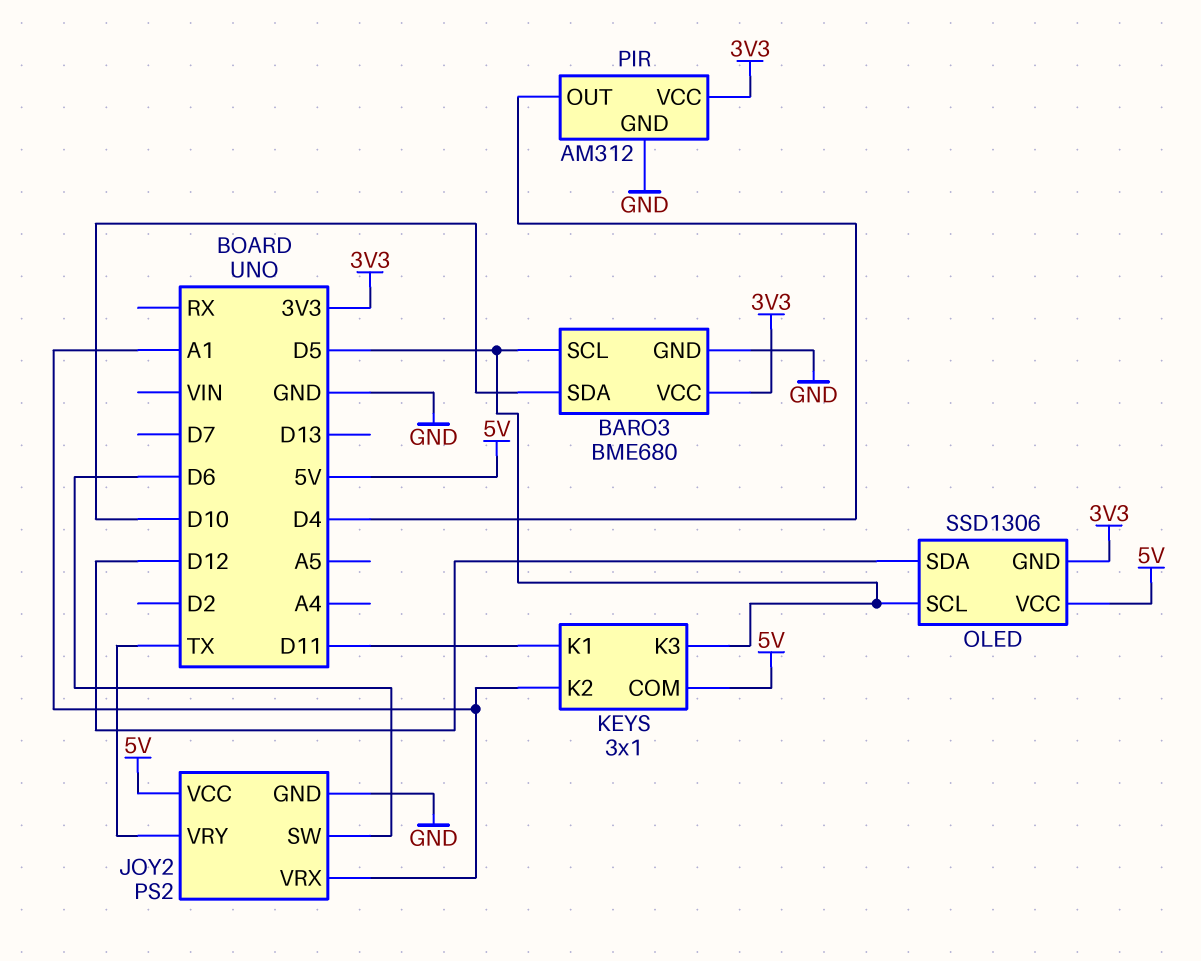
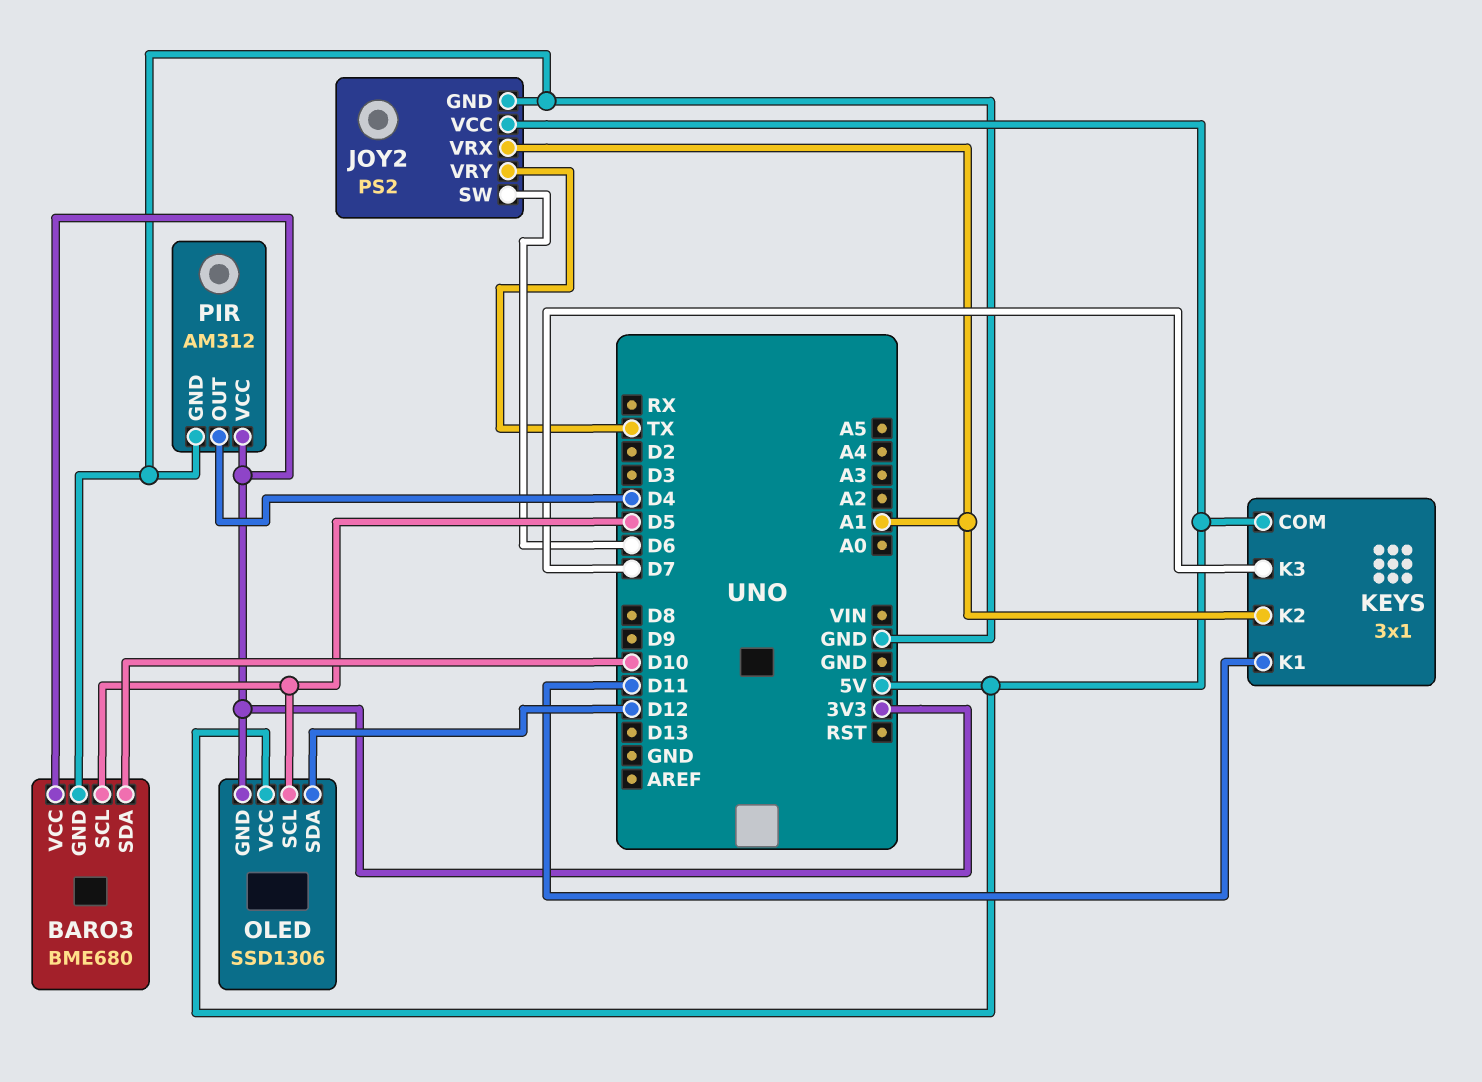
KEYS pin K3: D5 -> D7

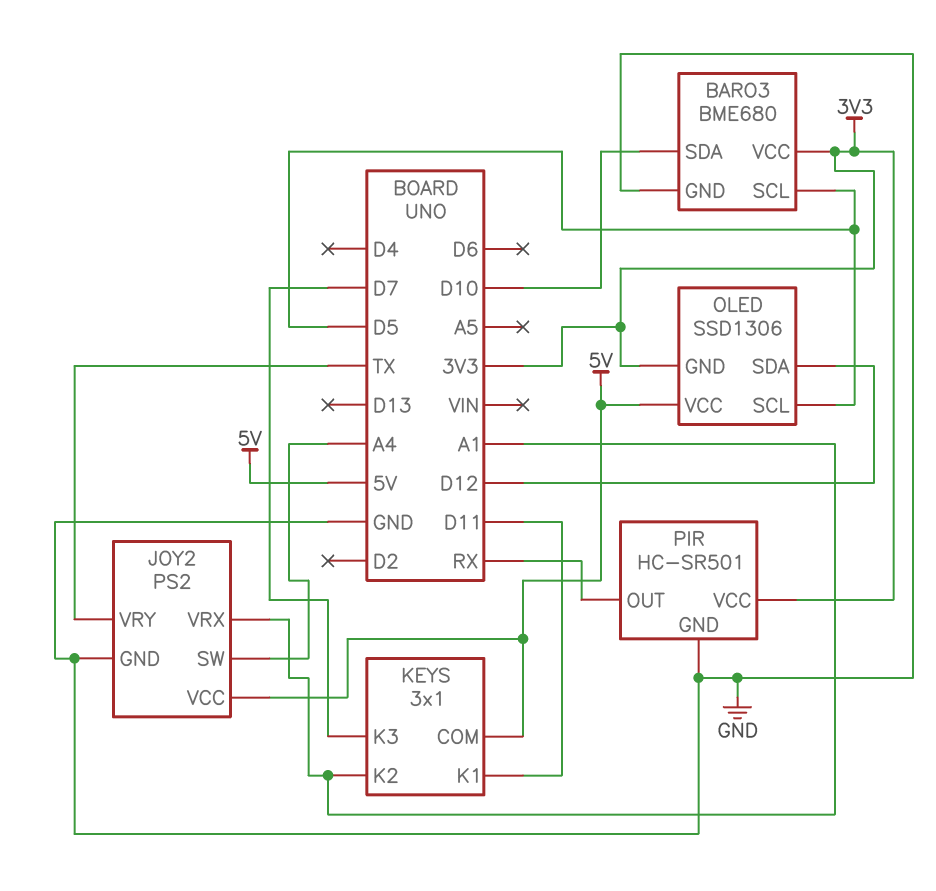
JOY2 pin SW: D6 -> A4
PIR: AM312 -> HC-SR501
PIR pin OUT: D4 -> RX

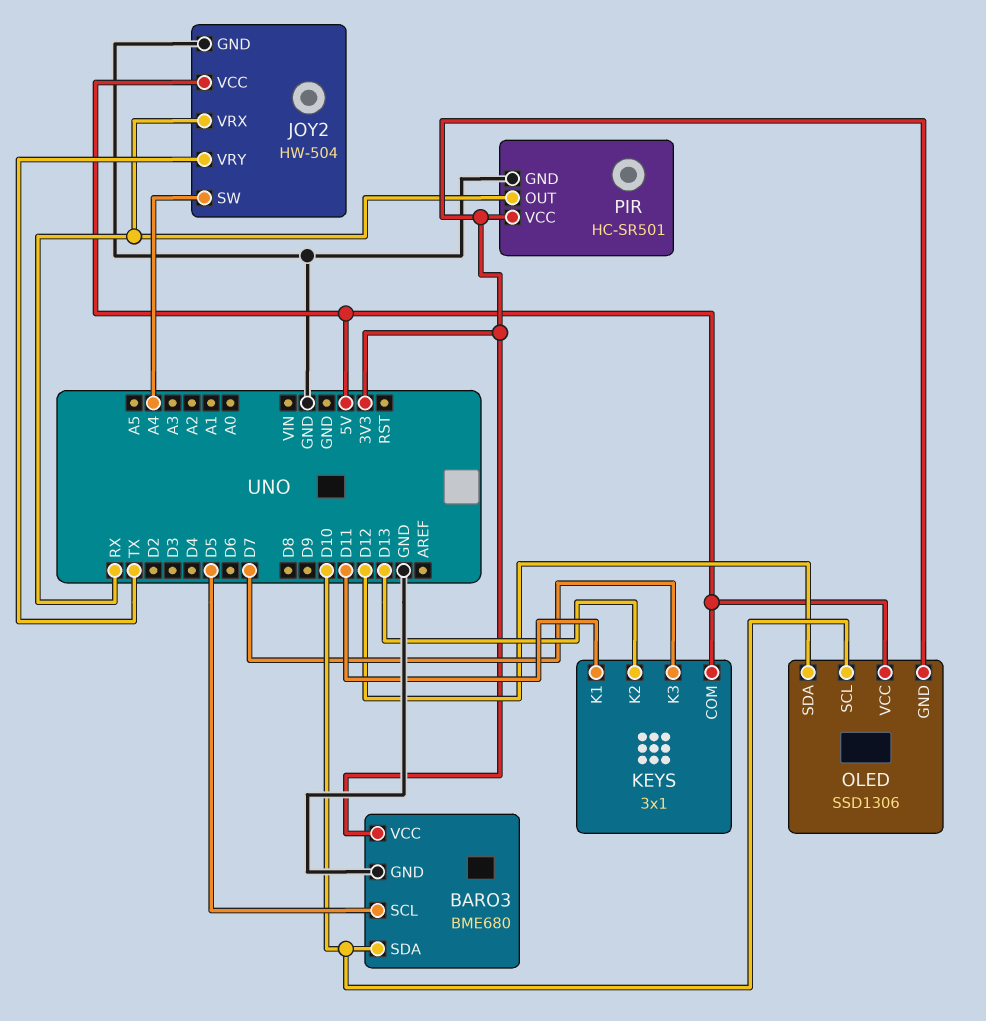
JOY2: PS2 -> HW-504
JOY2 pin VRX: A1 -> RX
KEYS pin K2: A1 -> D13
OLED pin SCL: D5 -> D10

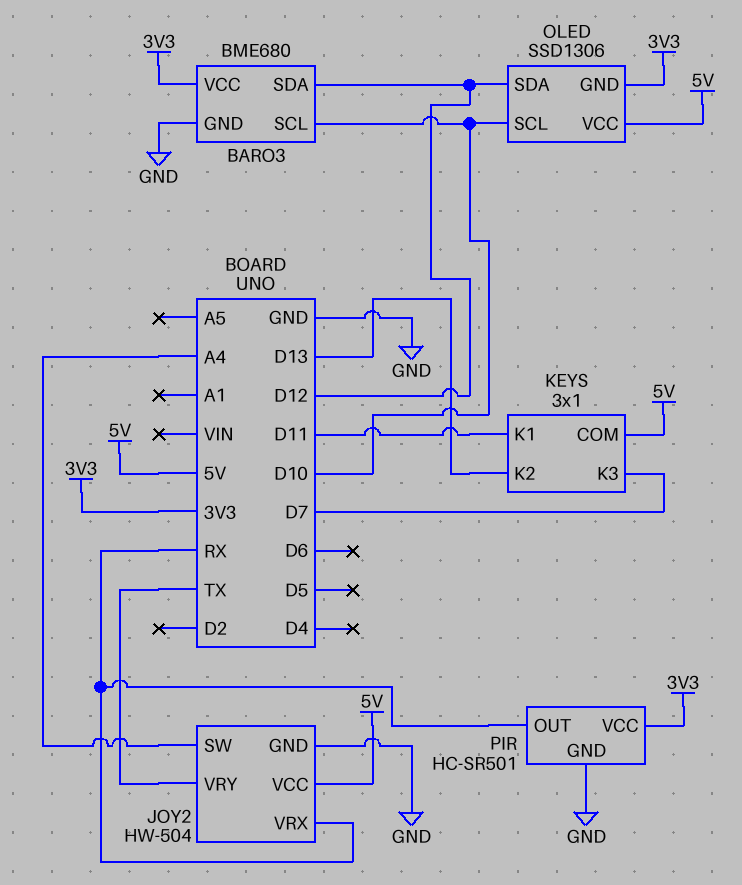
BARO3 pin SCL: D5 -> D10
BARO3 pin SDA: D10 -> D12

